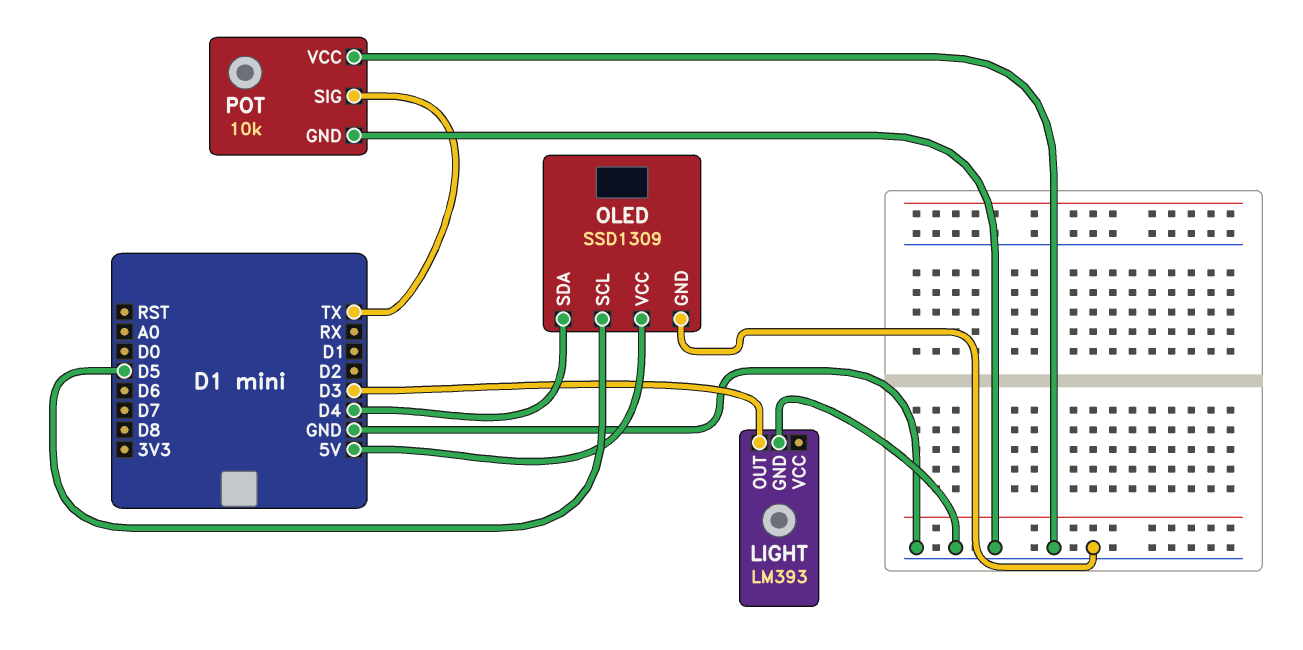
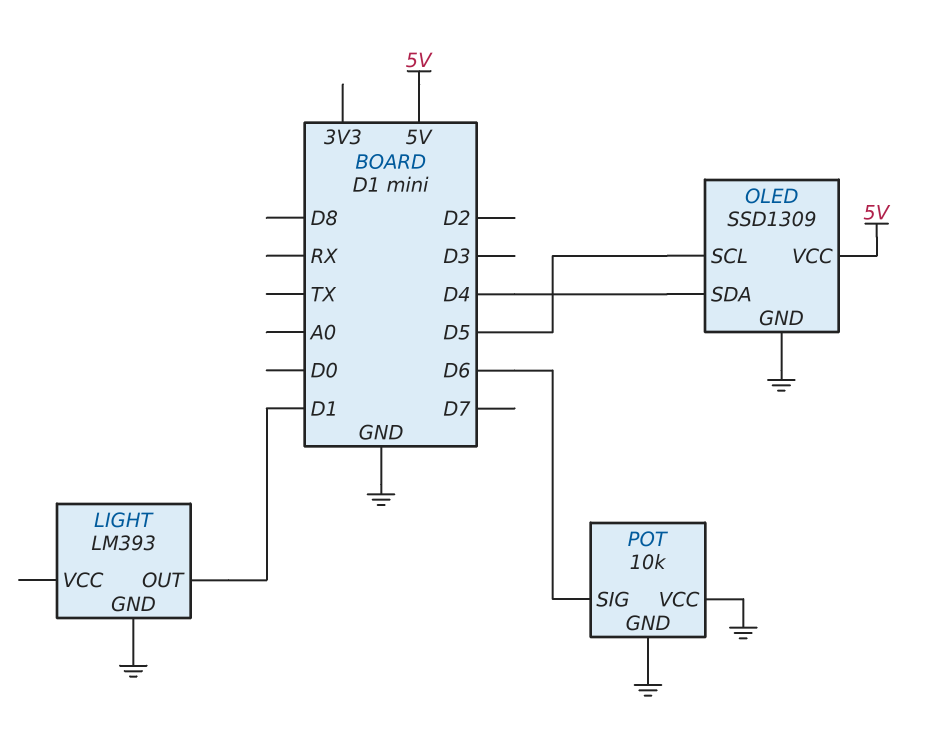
LIGHT pin OUT: D3 -> D1
POT pin SIG: TX -> D6

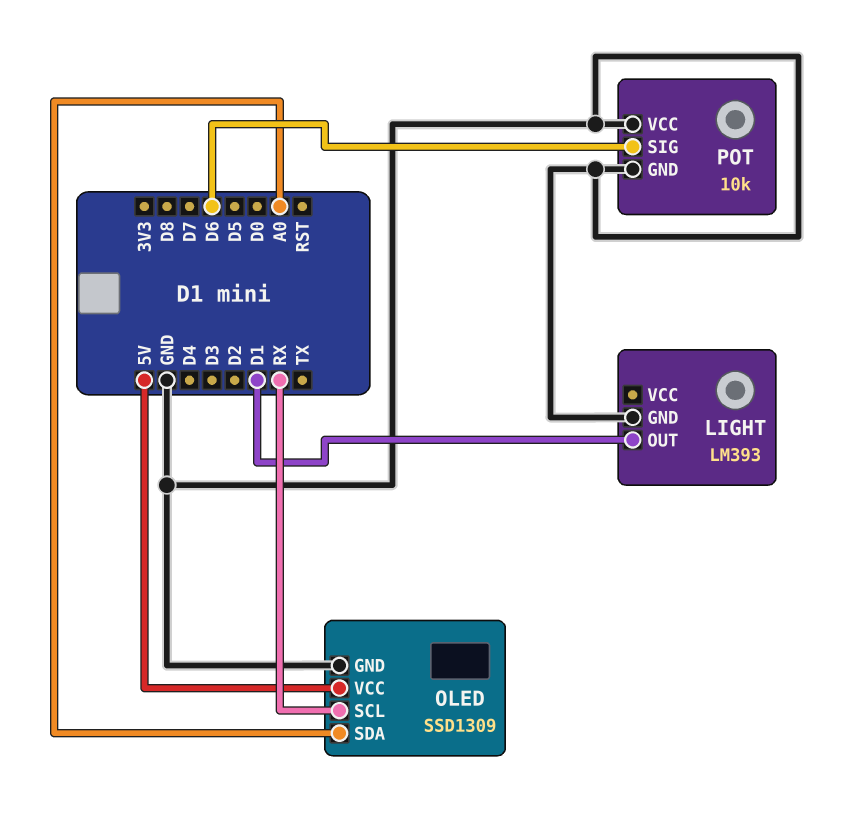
OLED pin SCL: D5 -> RX
OLED pin SDA: D4 -> A0

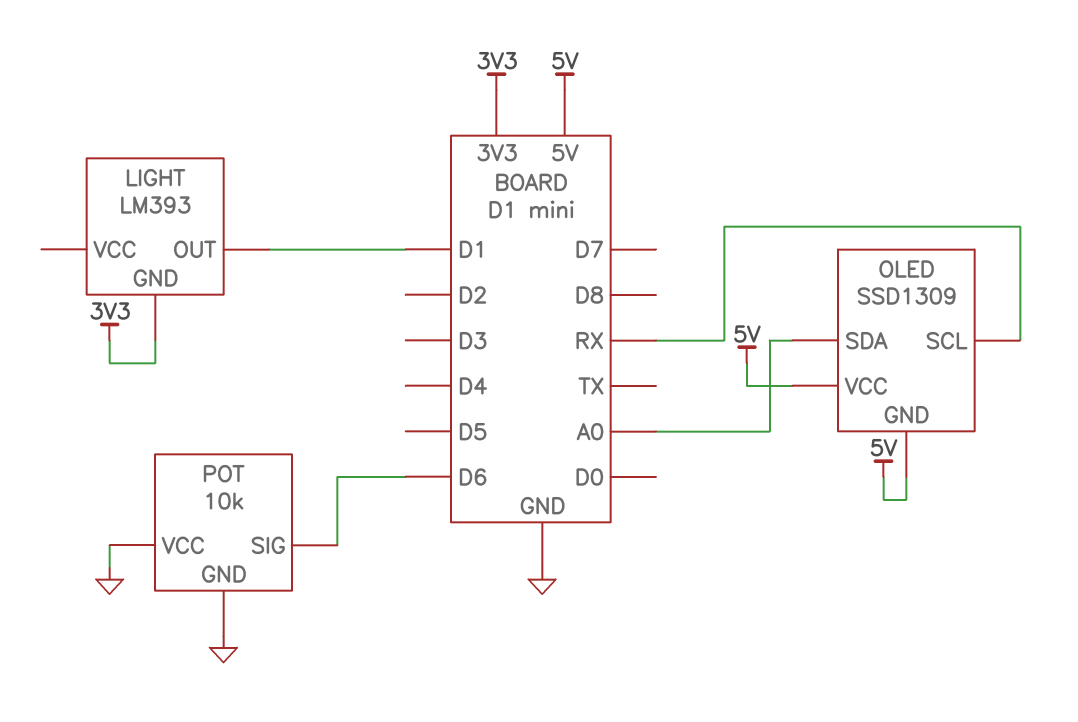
LIGHT pin GND: GND -> 3V3
OLED pin GND: GND -> 5V

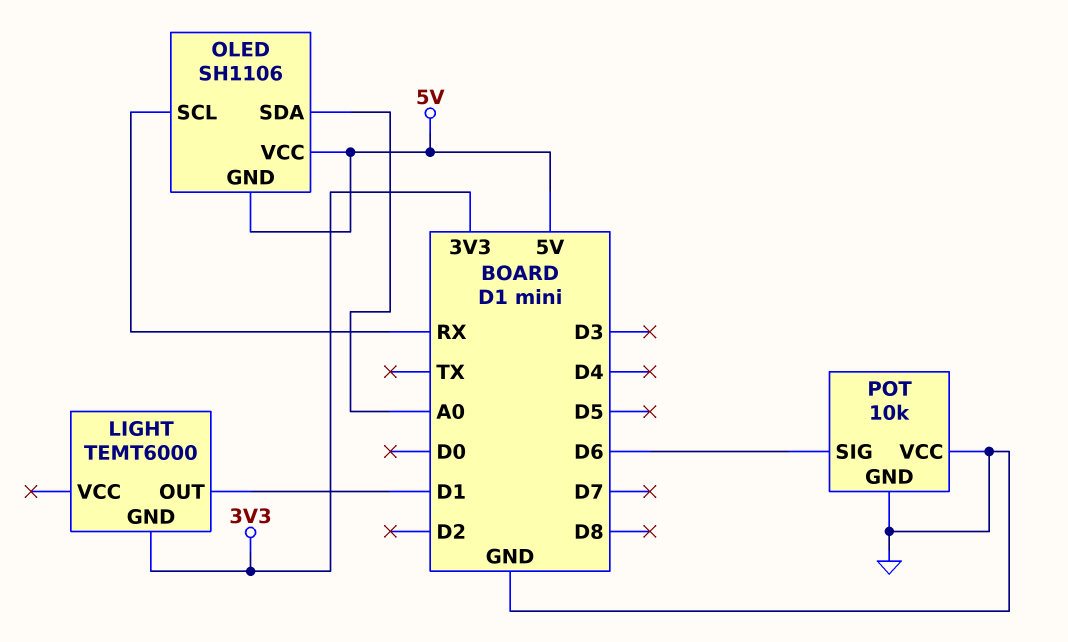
LIGHT: LM393 -> TEMT6000
OLED: SSD1309 -> SH1106

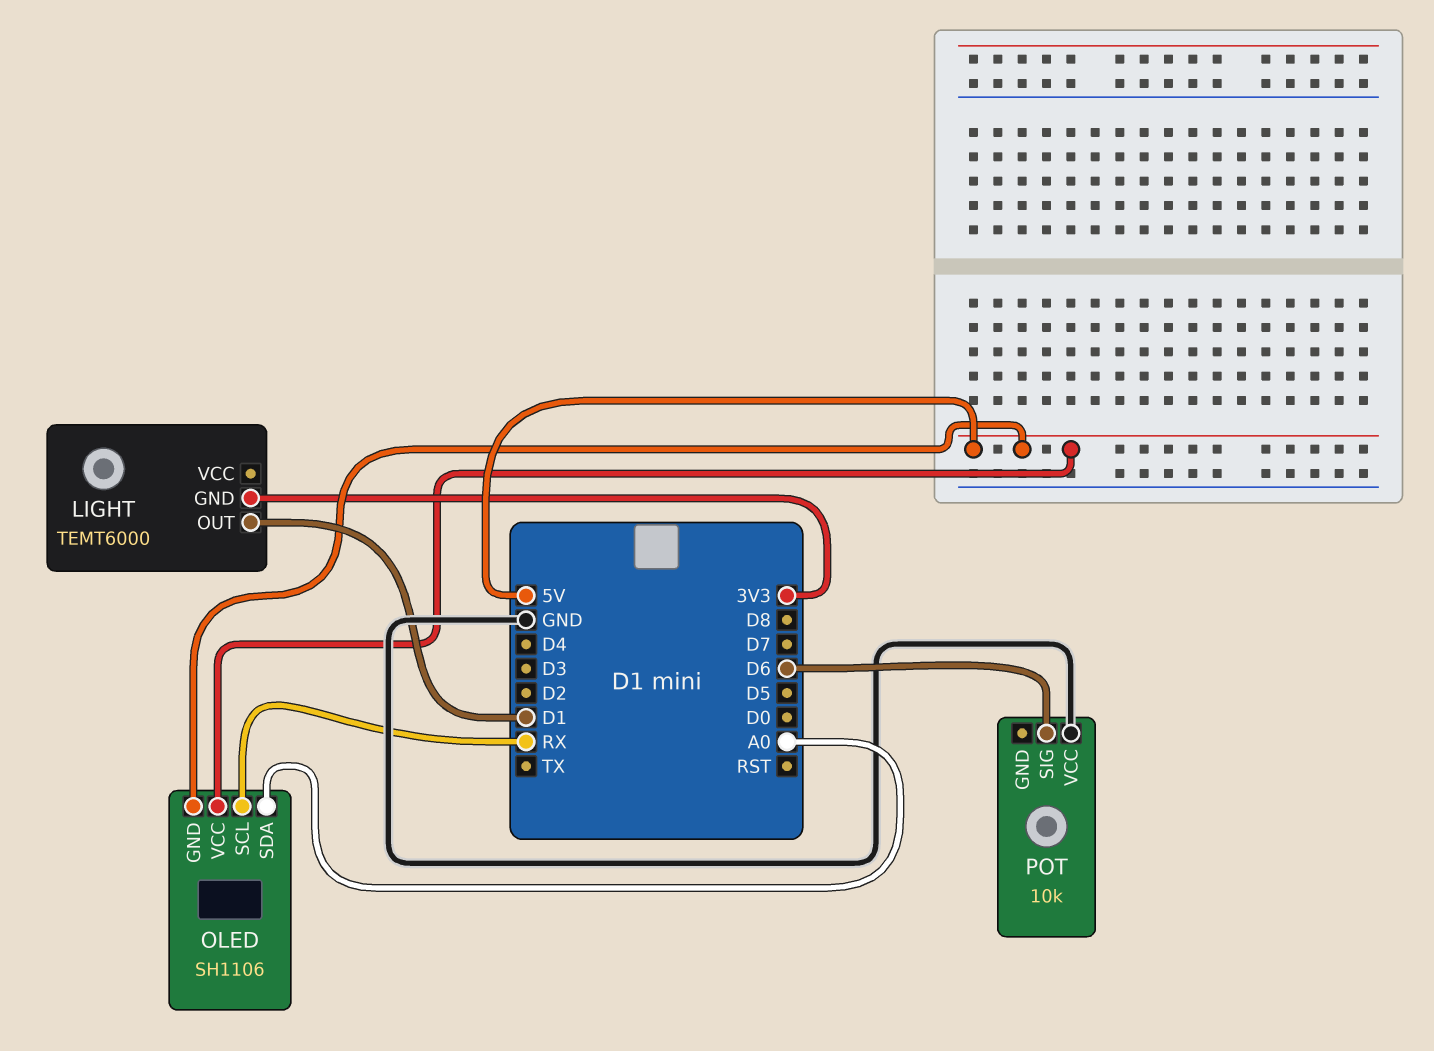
POT pin GND: GND -> none

